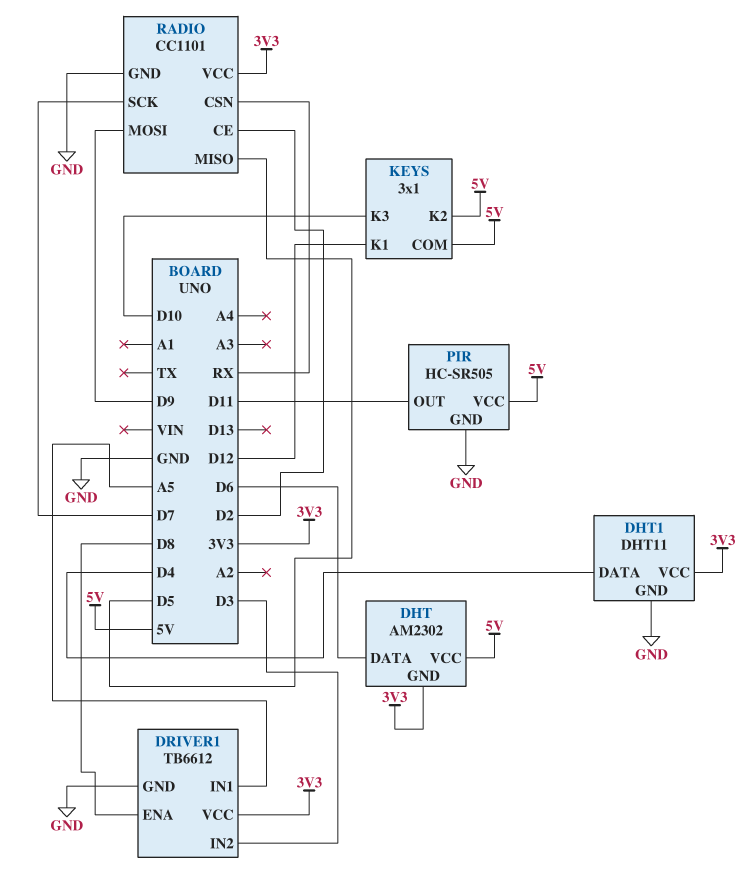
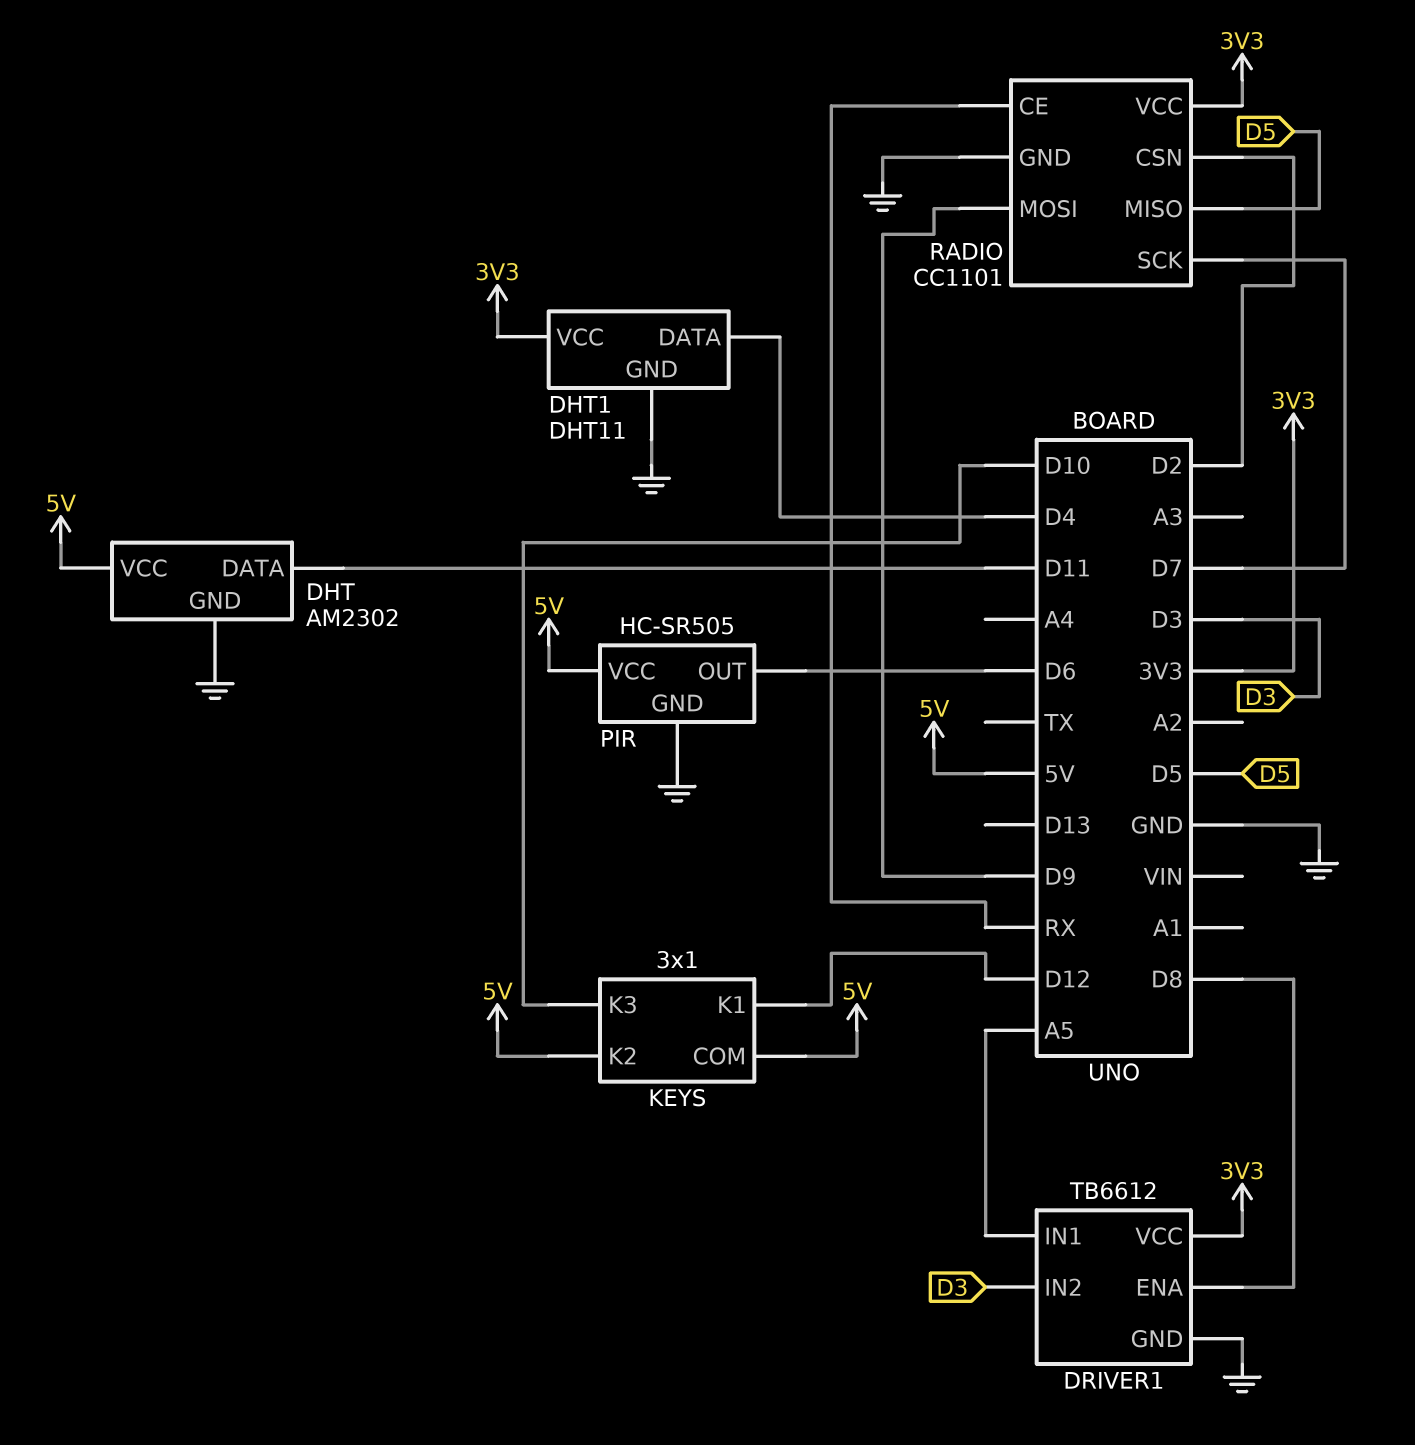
DHT pin DATA: D6 -> D11
DHT pin GND: 3V3 -> GND
PIR pin OUT: D11 -> D6
RADIO pin CE: D2 -> RX
RADIO pin CSN: RX -> D2

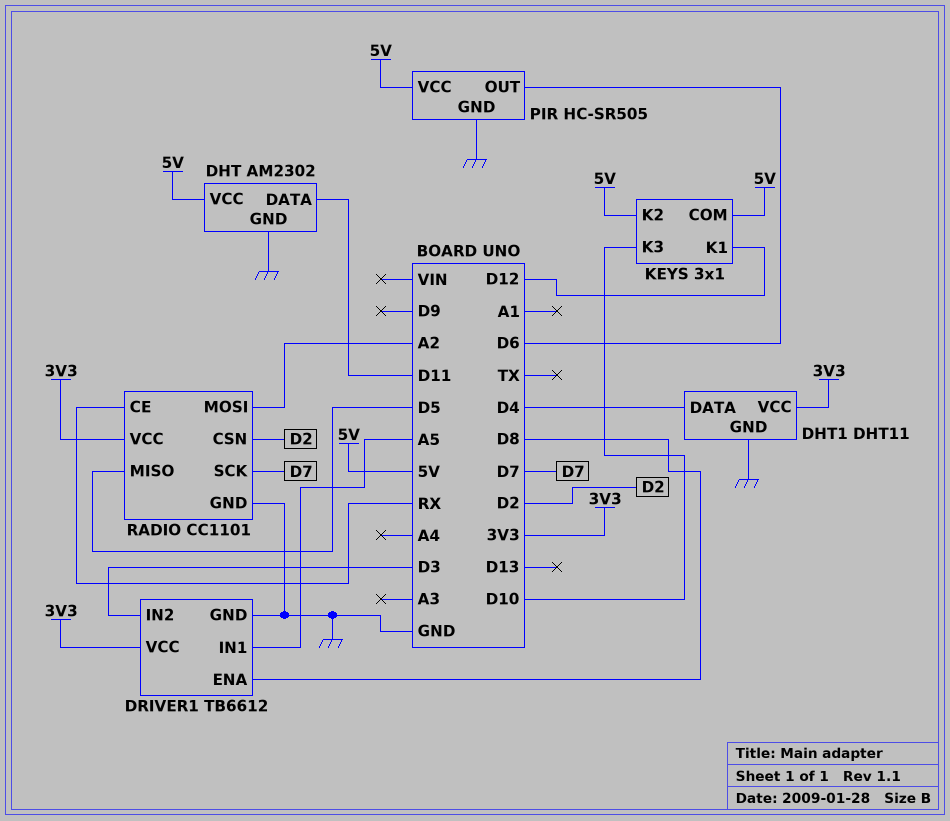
RADIO pin MOSI: D9 -> A2

